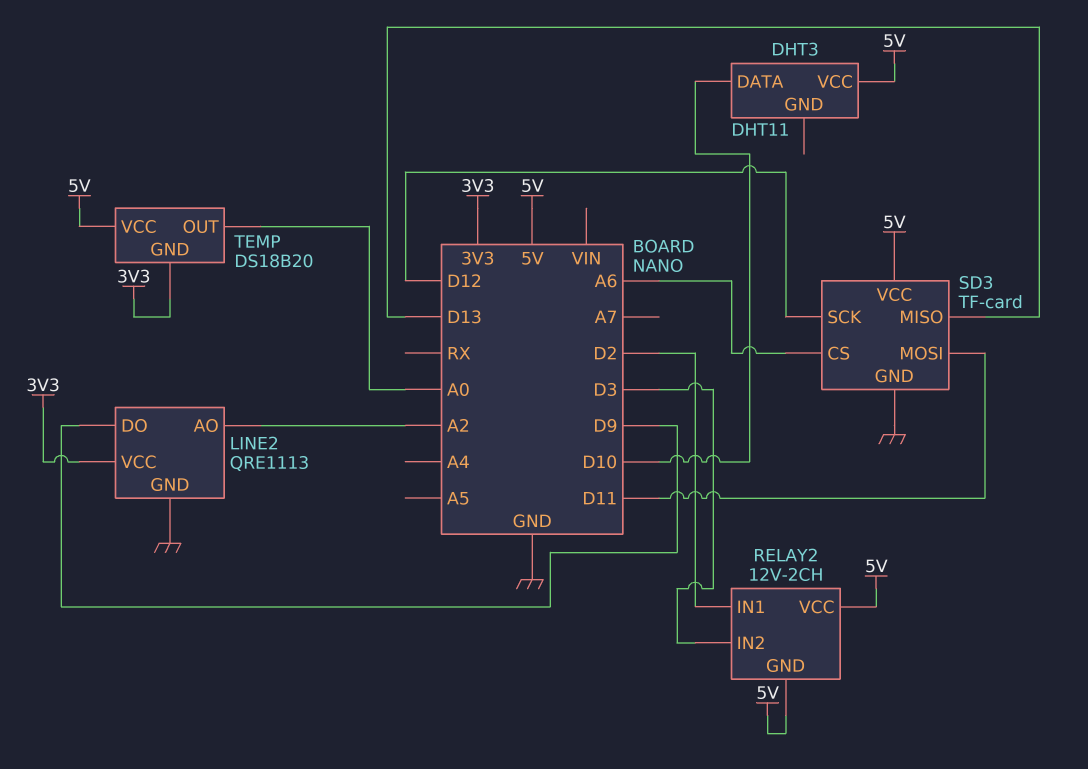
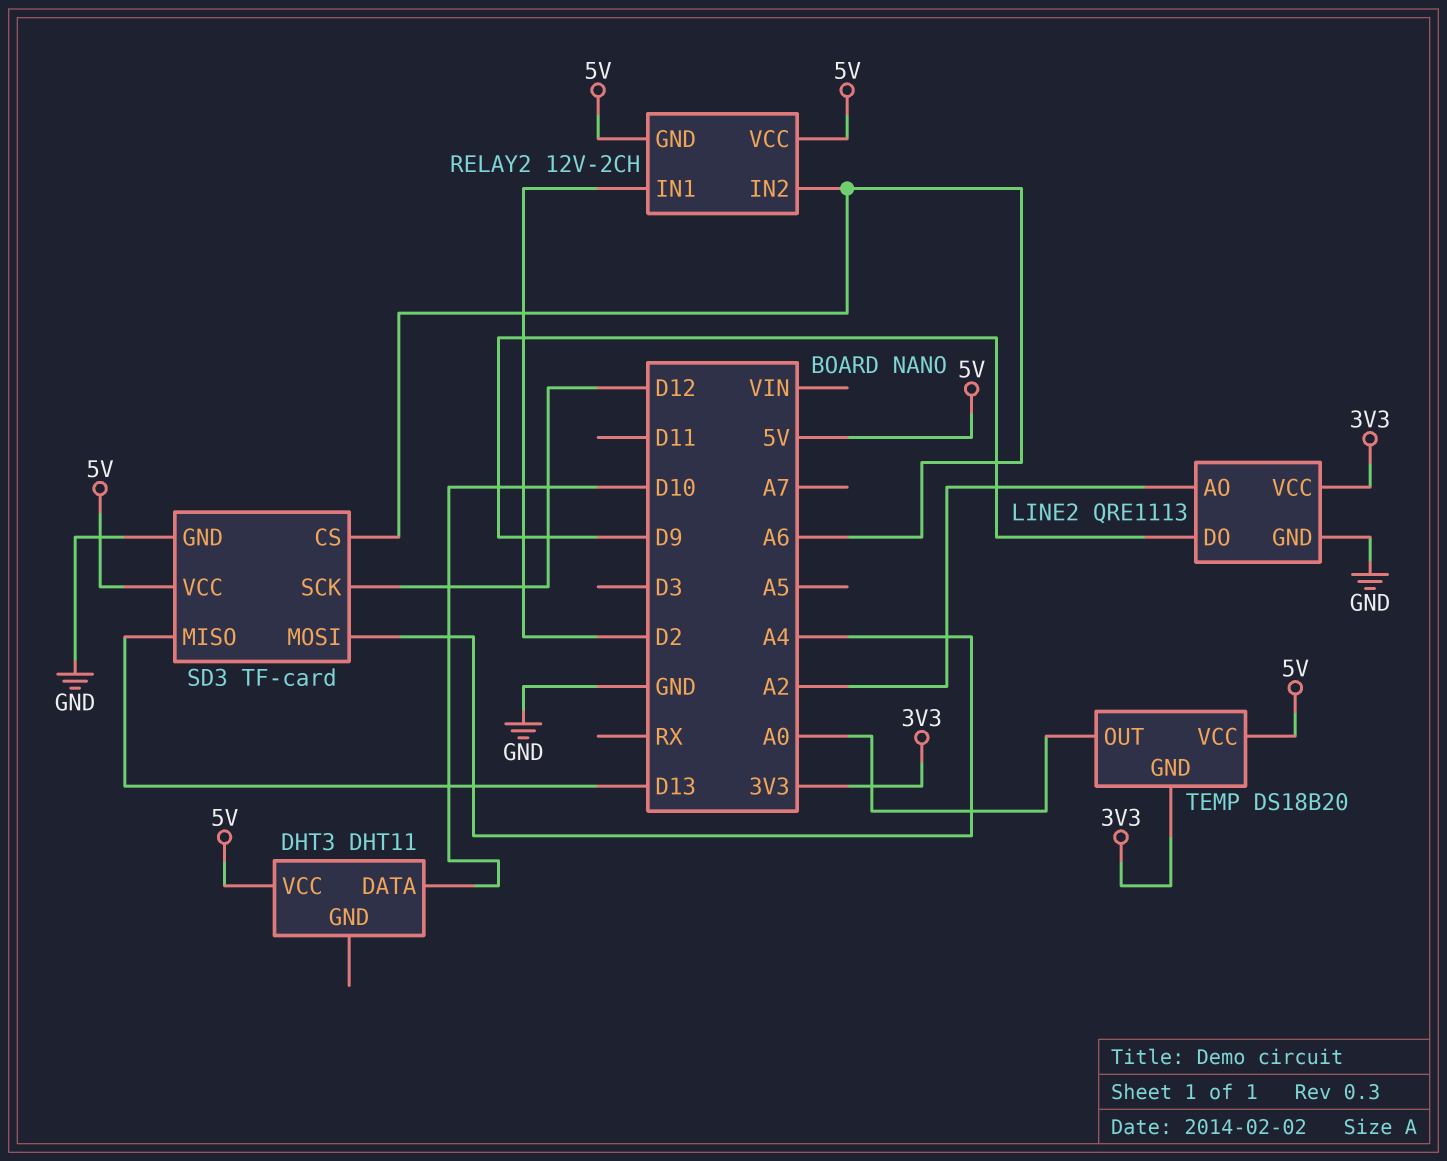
RELAY2 pin IN2: D3 -> A6
SD3 pin MOSI: D11 -> A4

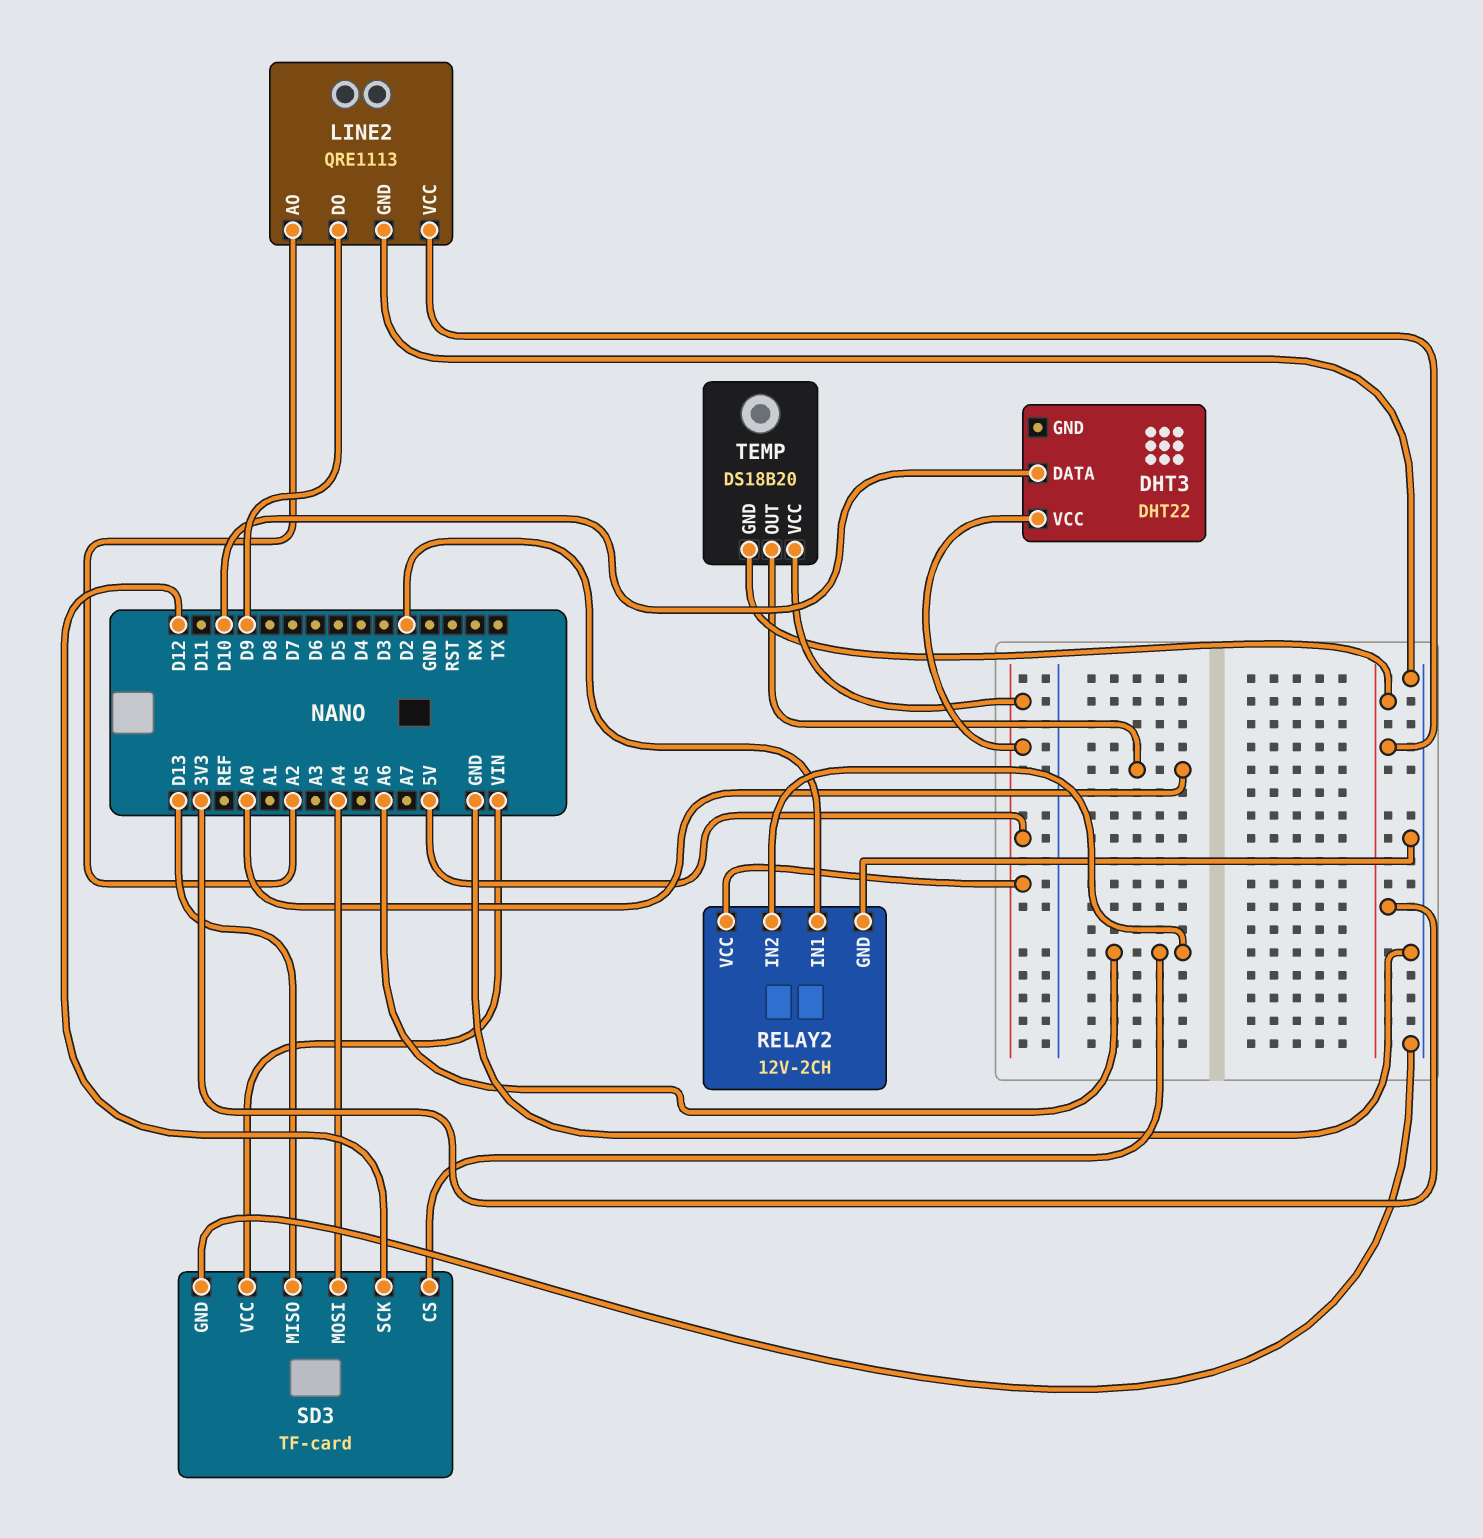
DHT3: DHT11 -> DHT22
RELAY2 pin GND: 5V -> GND
SD3 pin VCC: 5V -> VIN

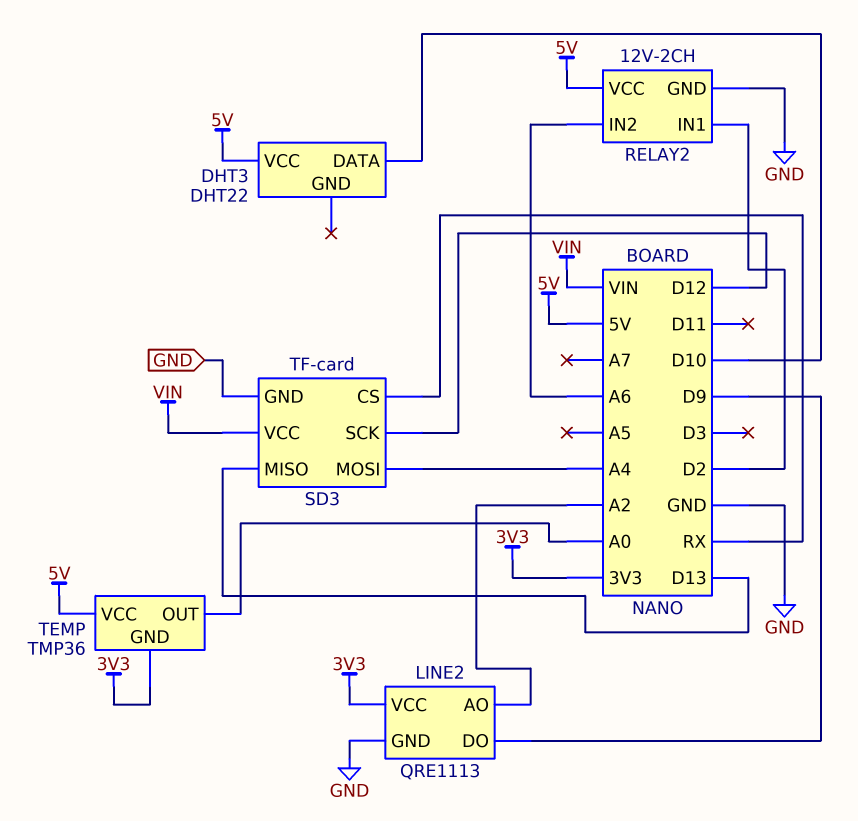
SD3 pin CS: A6 -> RX
TEMP: DS18B20 -> TMP36

